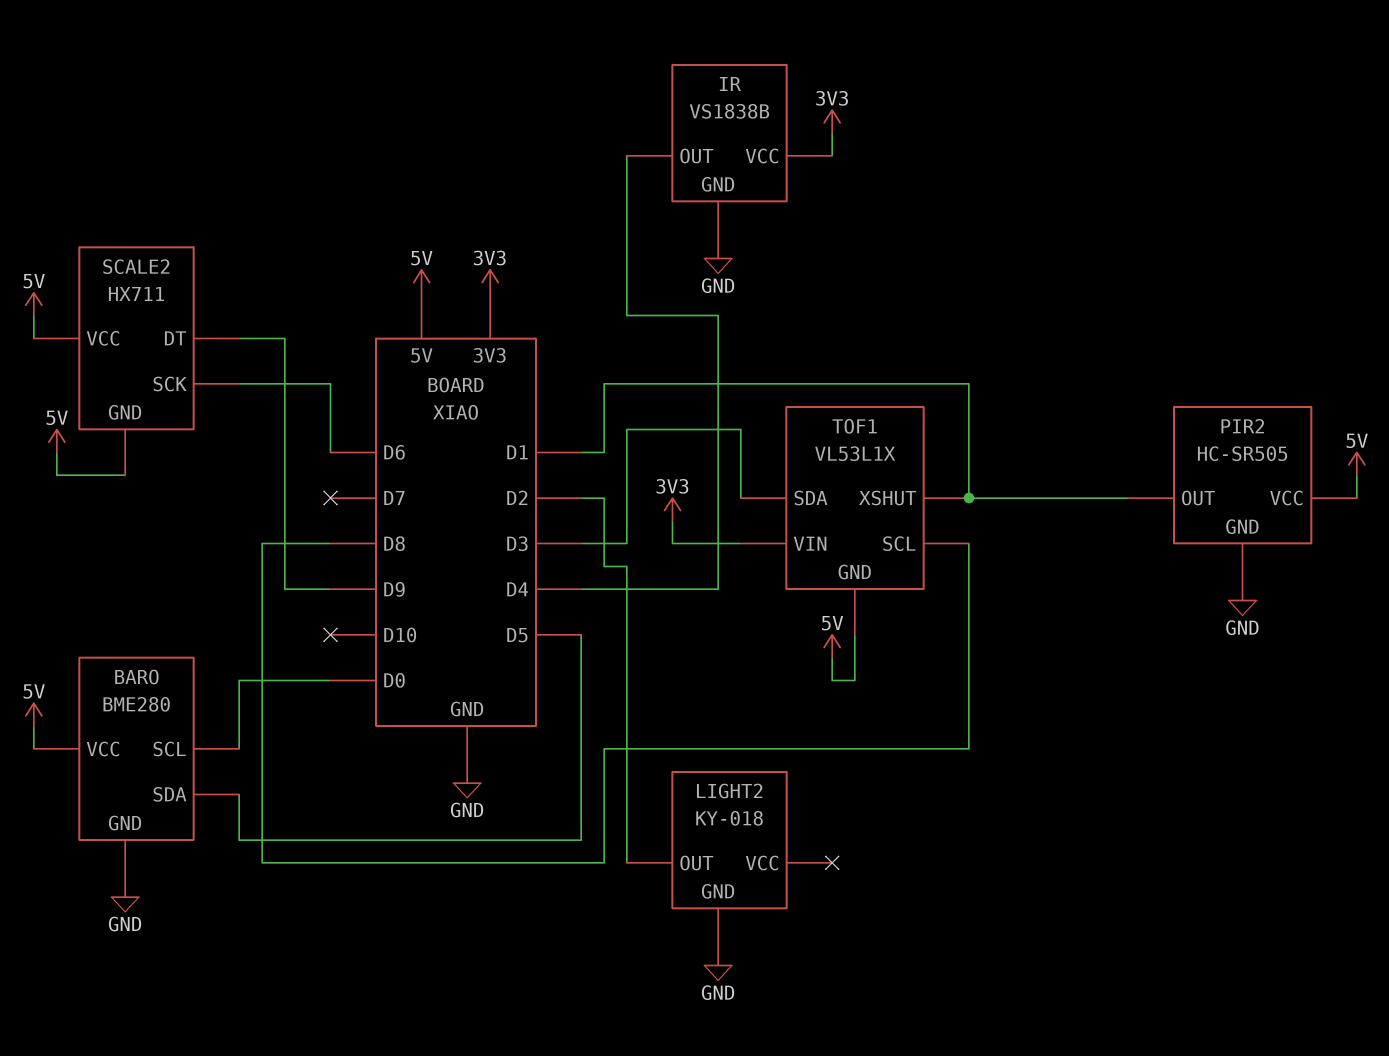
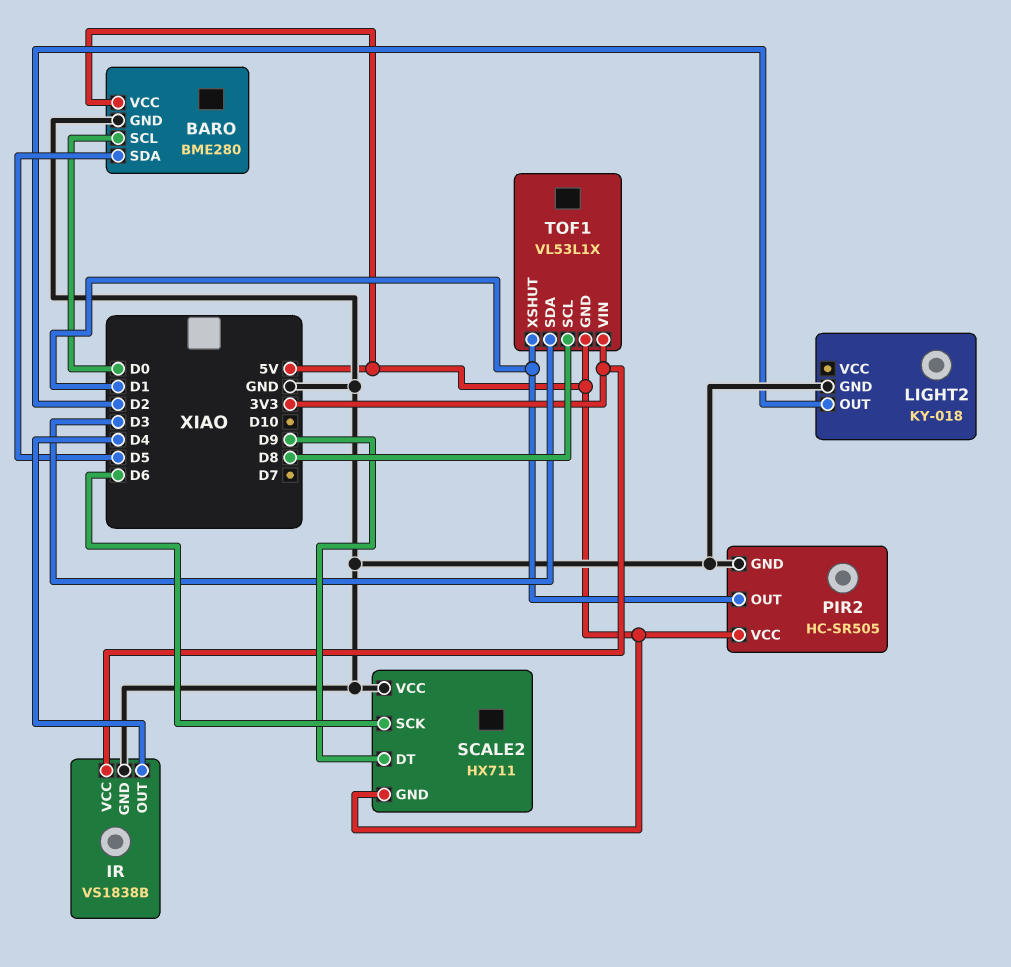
SCALE2 pin VCC: 5V -> GND

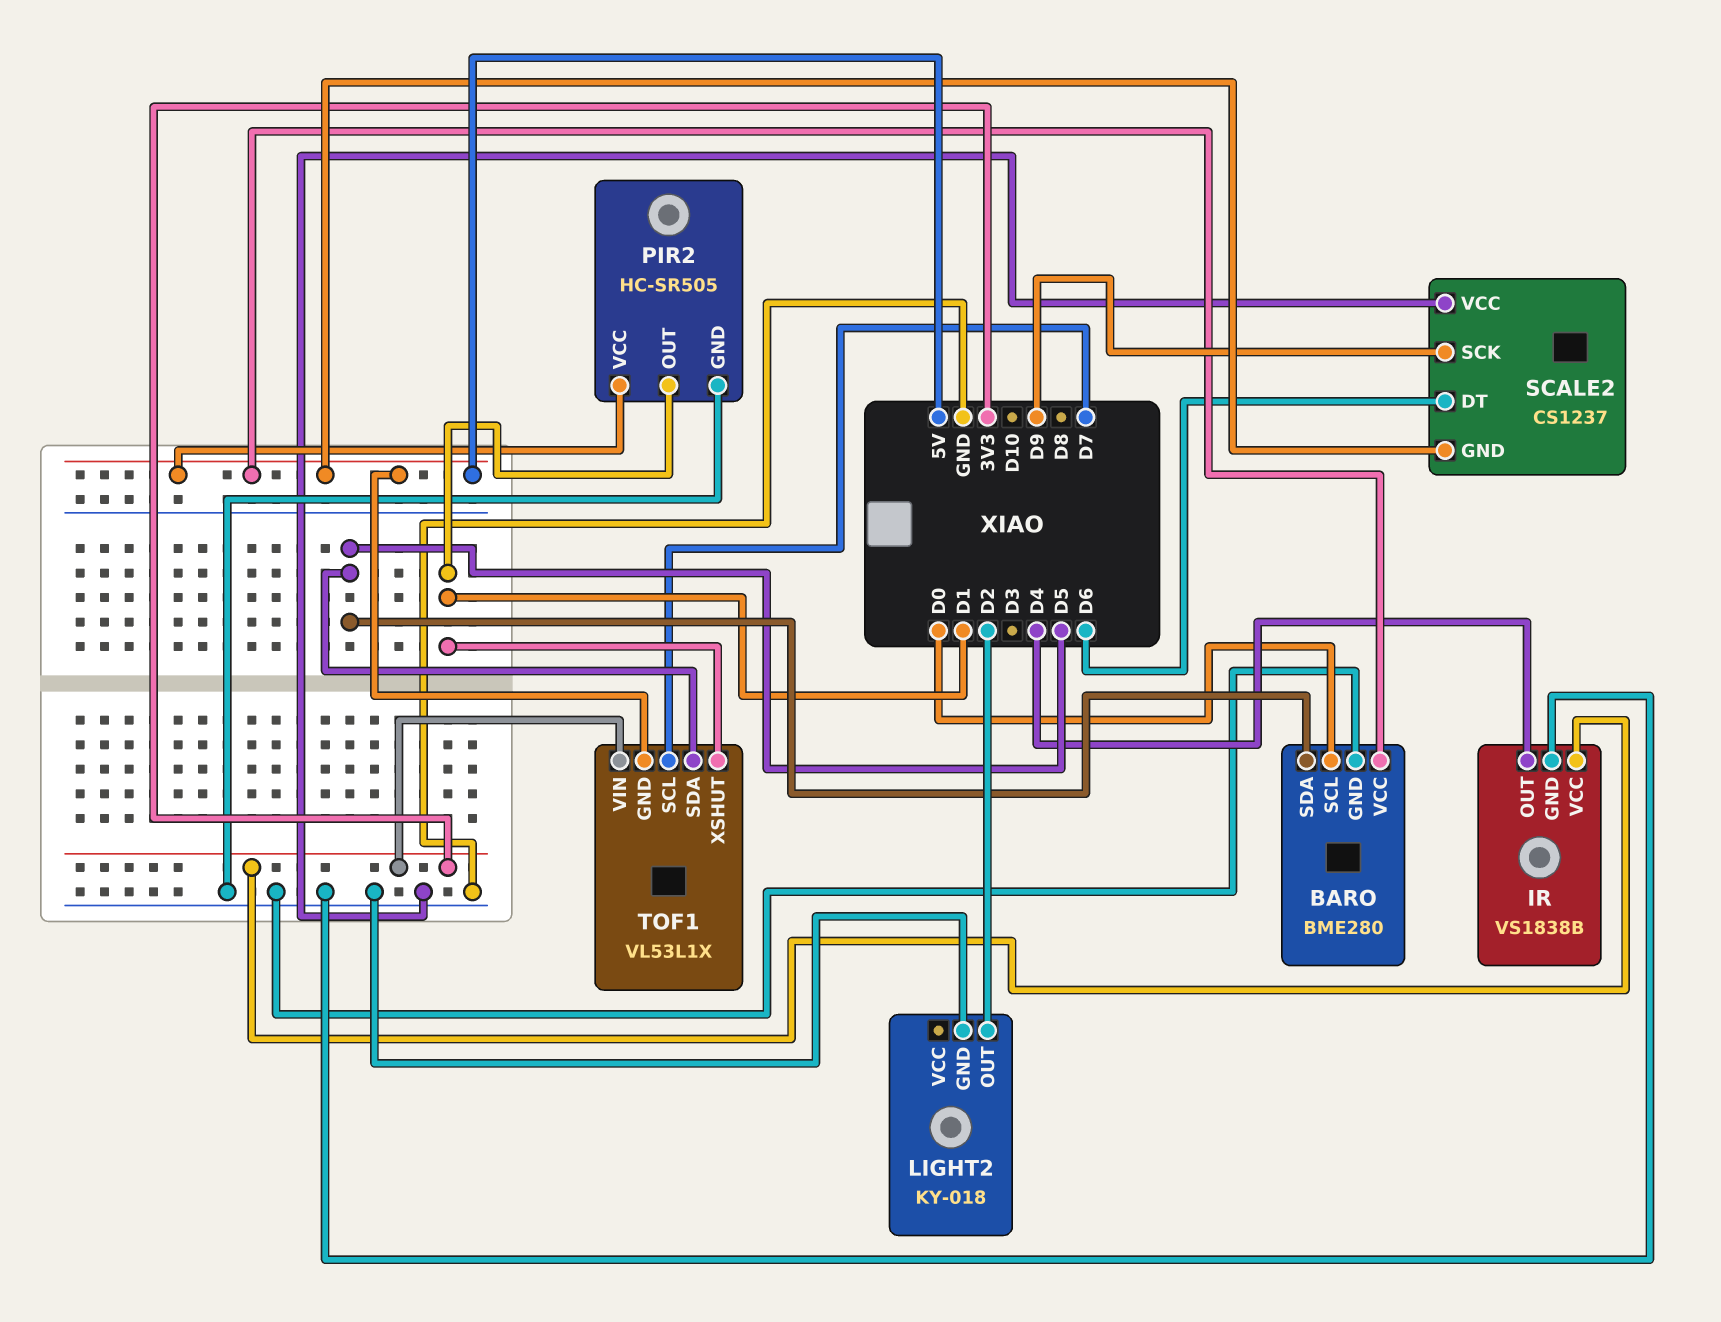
SCALE2: HX711 -> CS1237
SCALE2 pin DT: D9 -> D6
SCALE2 pin SCK: D6 -> D9
TOF1 pin SCL: D8 -> D7
TOF1 pin SDA: D3 -> D5

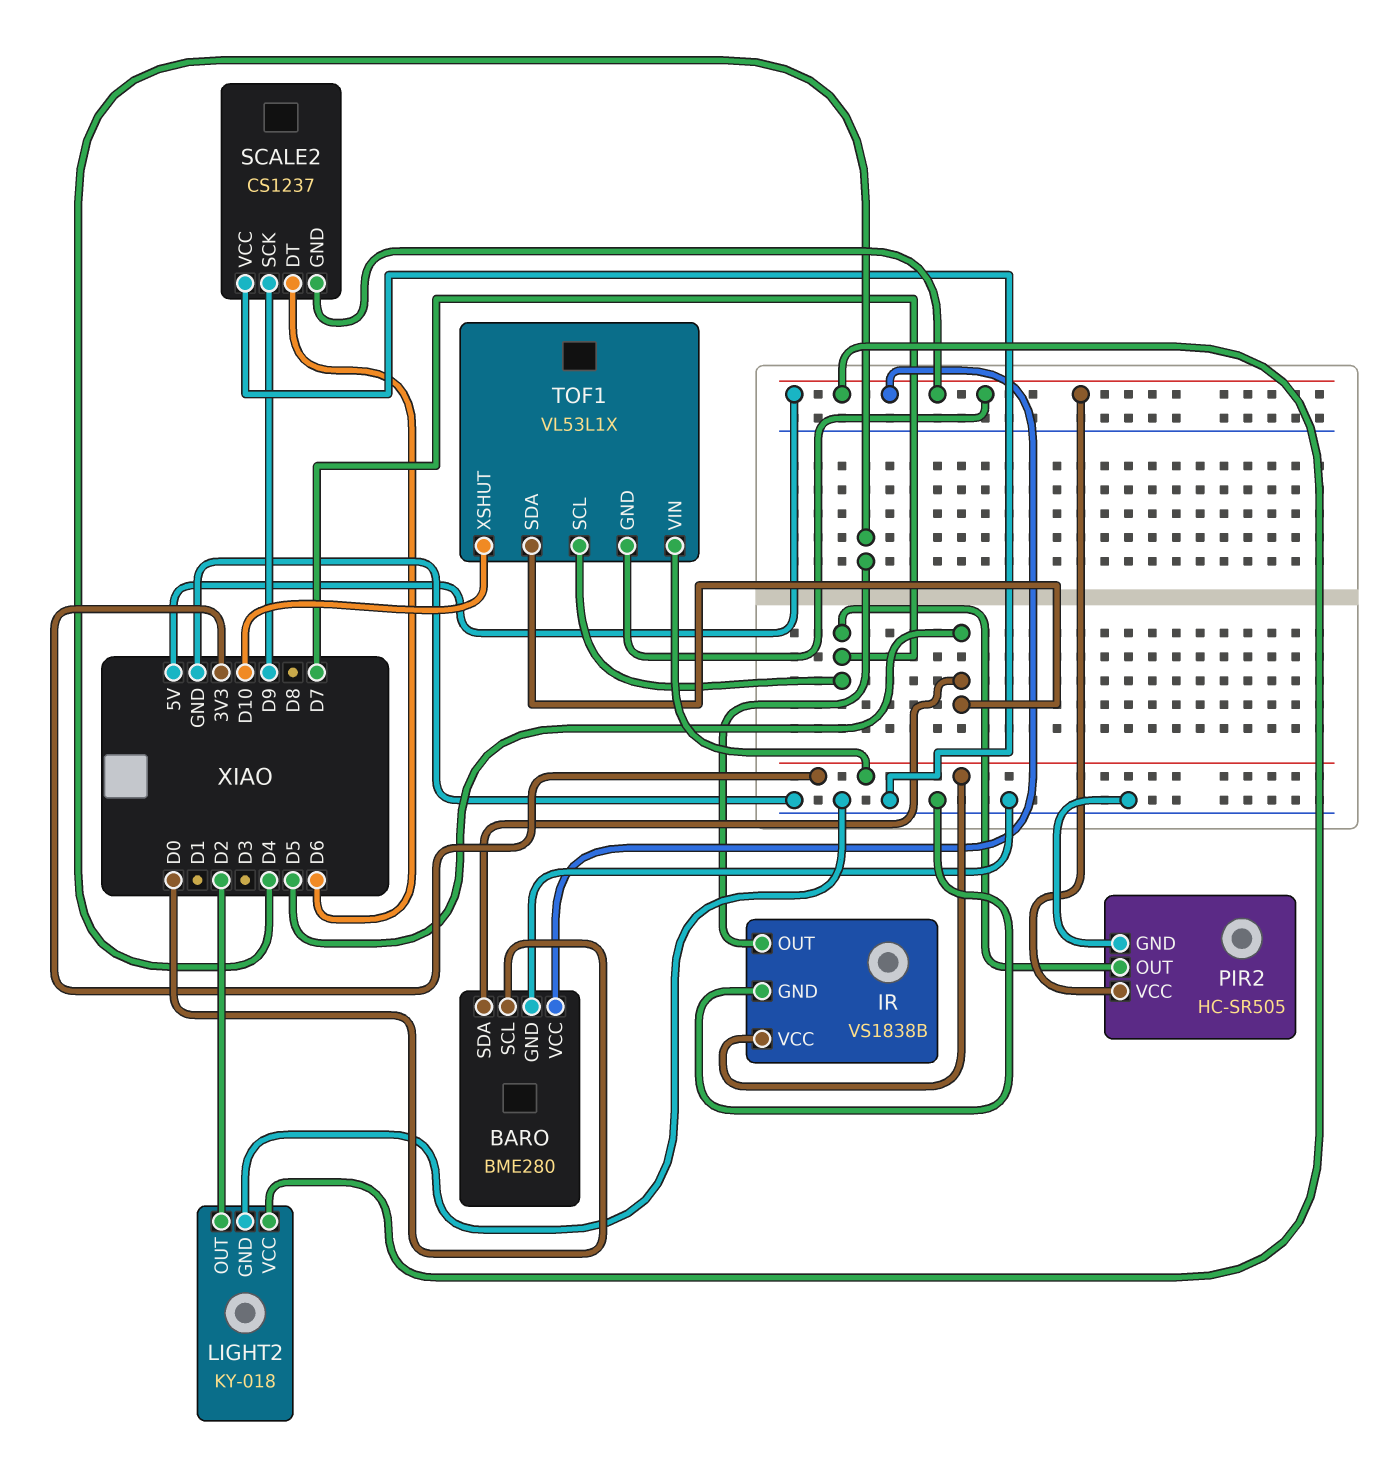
LIGHT2 pin VCC: none -> 5V
PIR2 pin OUT: D1 -> D7
TOF1 pin XSHUT: D1 -> D10

